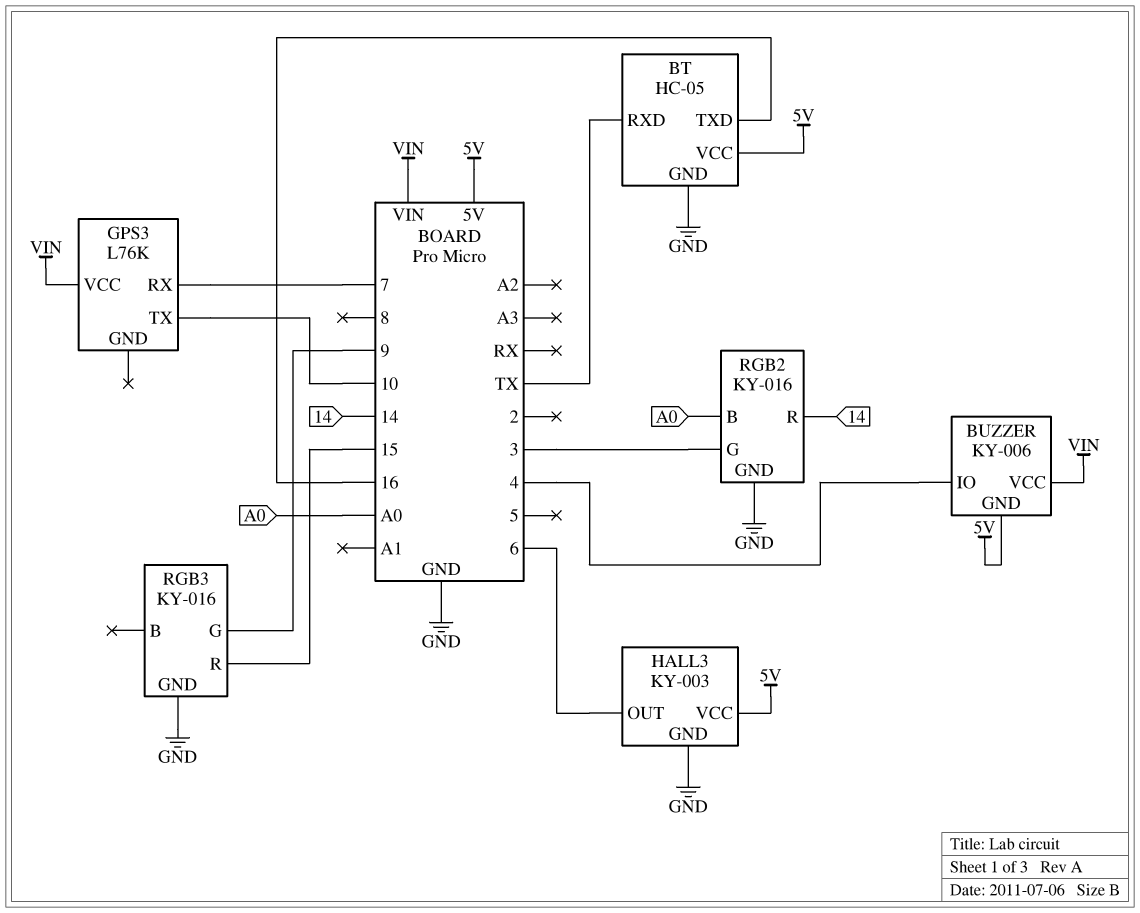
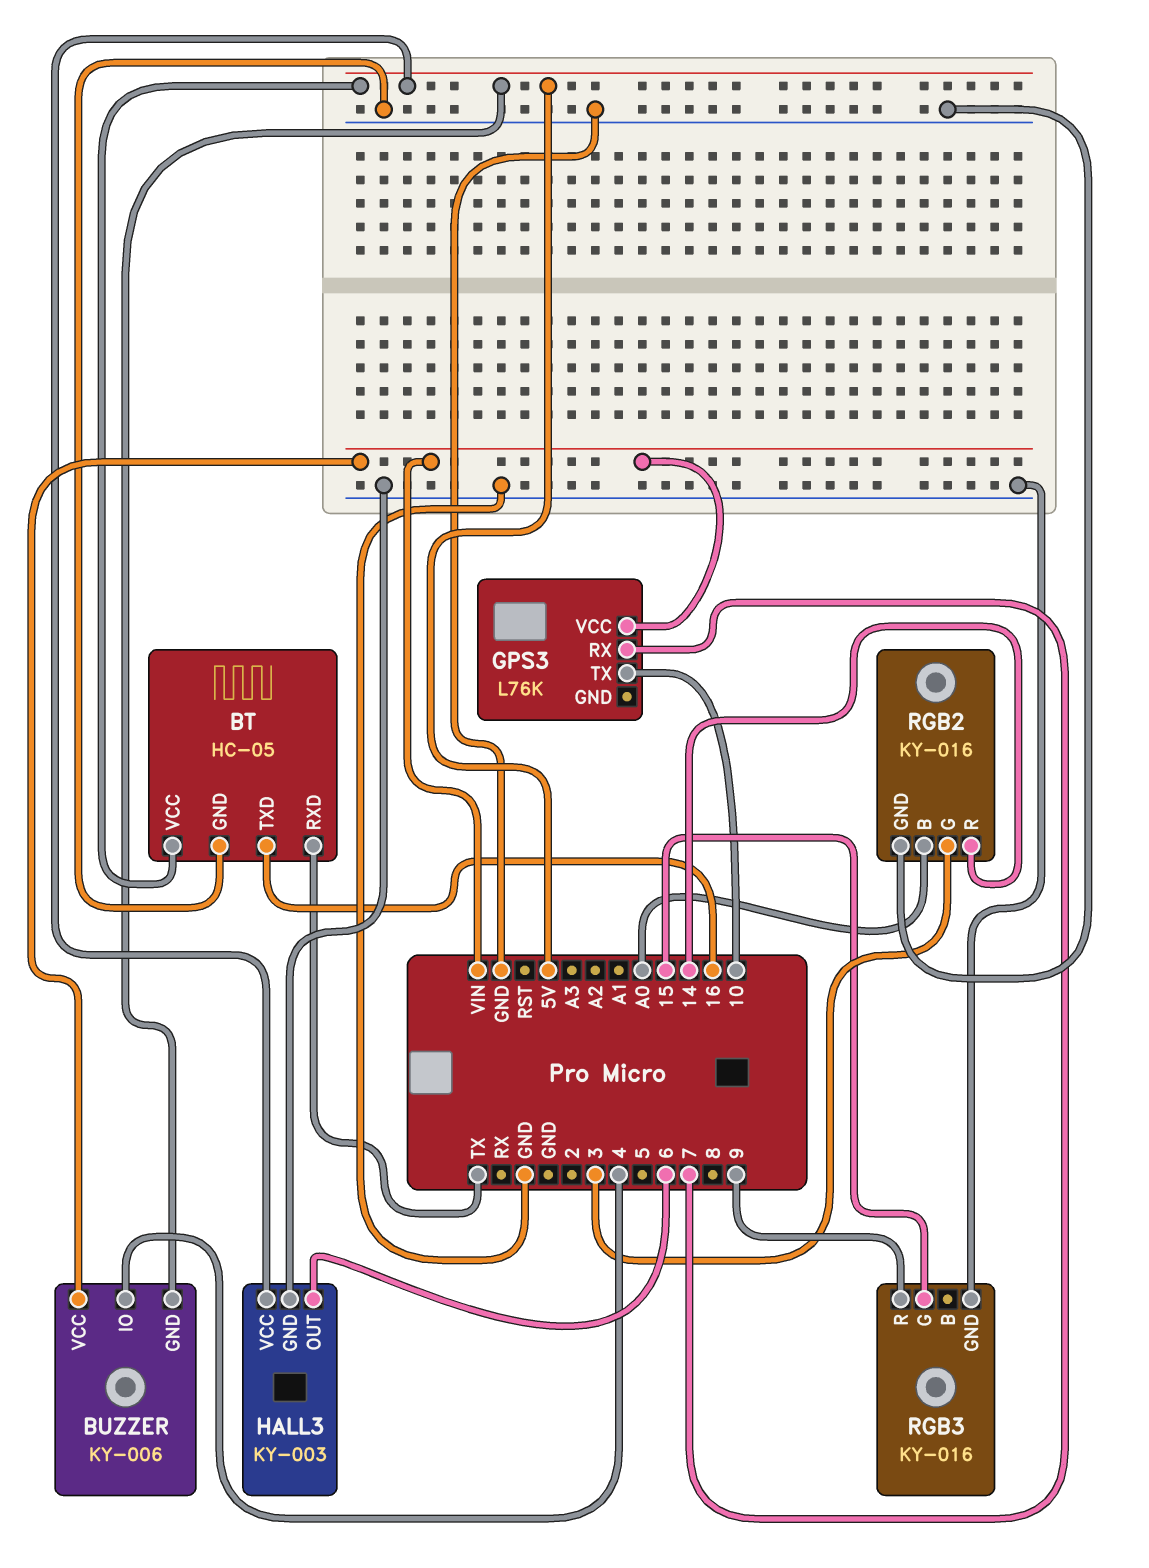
RGB3 pin G: 9 -> 15
RGB3 pin R: 15 -> 9

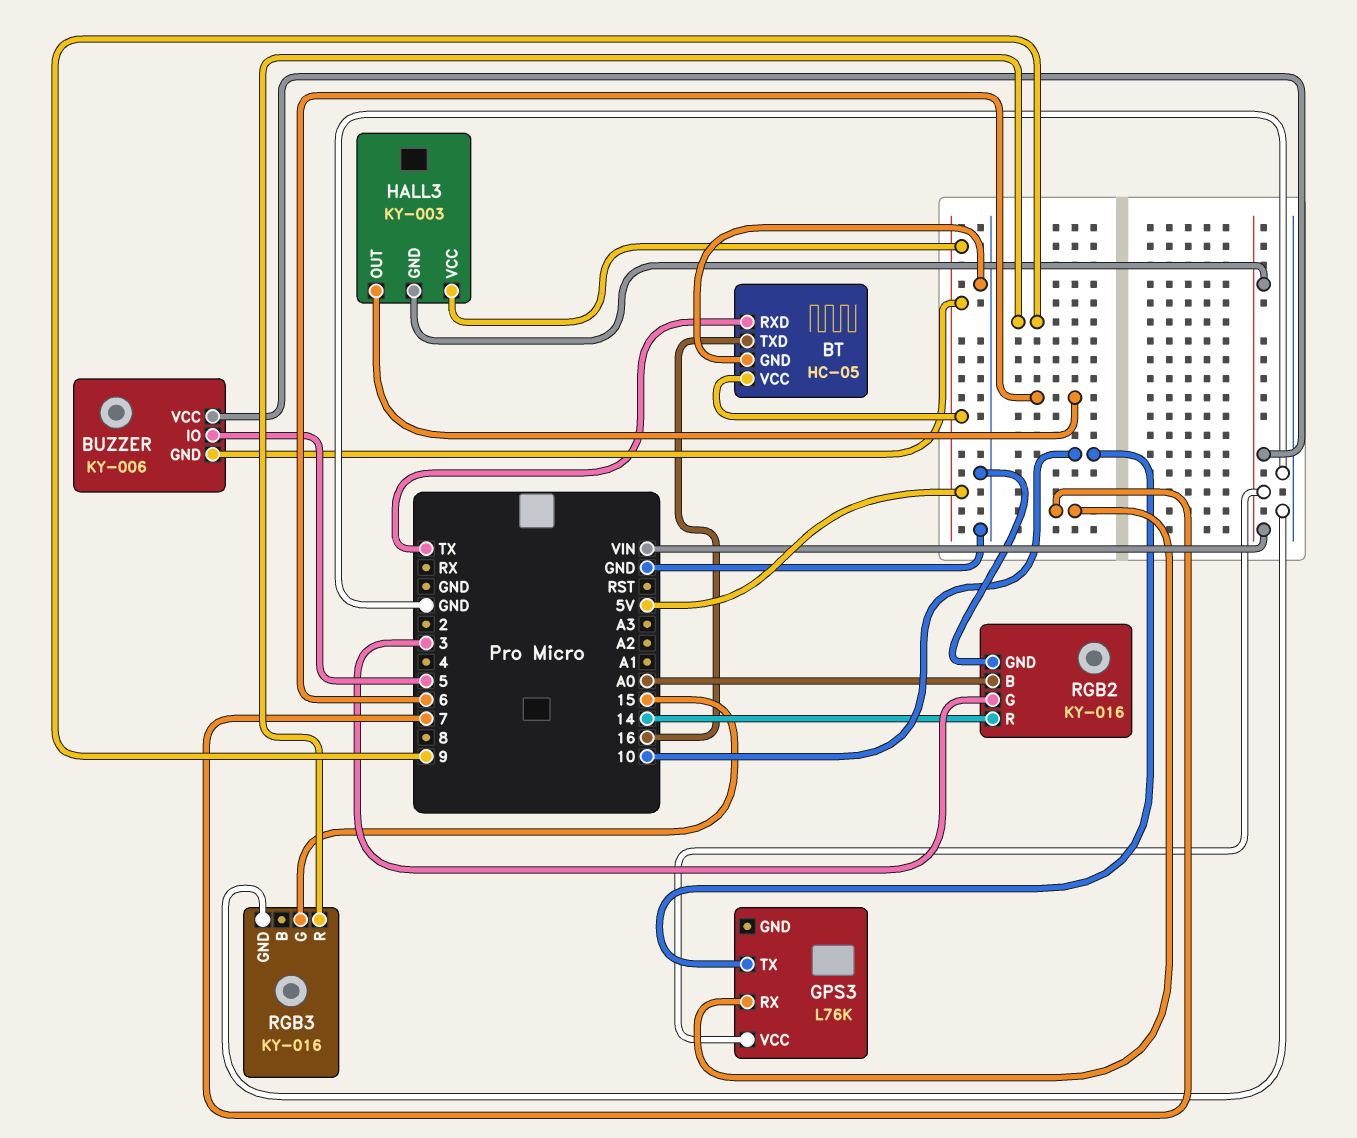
BUZZER pin IO: 4 -> 5
HALL3 pin GND: GND -> VIN

